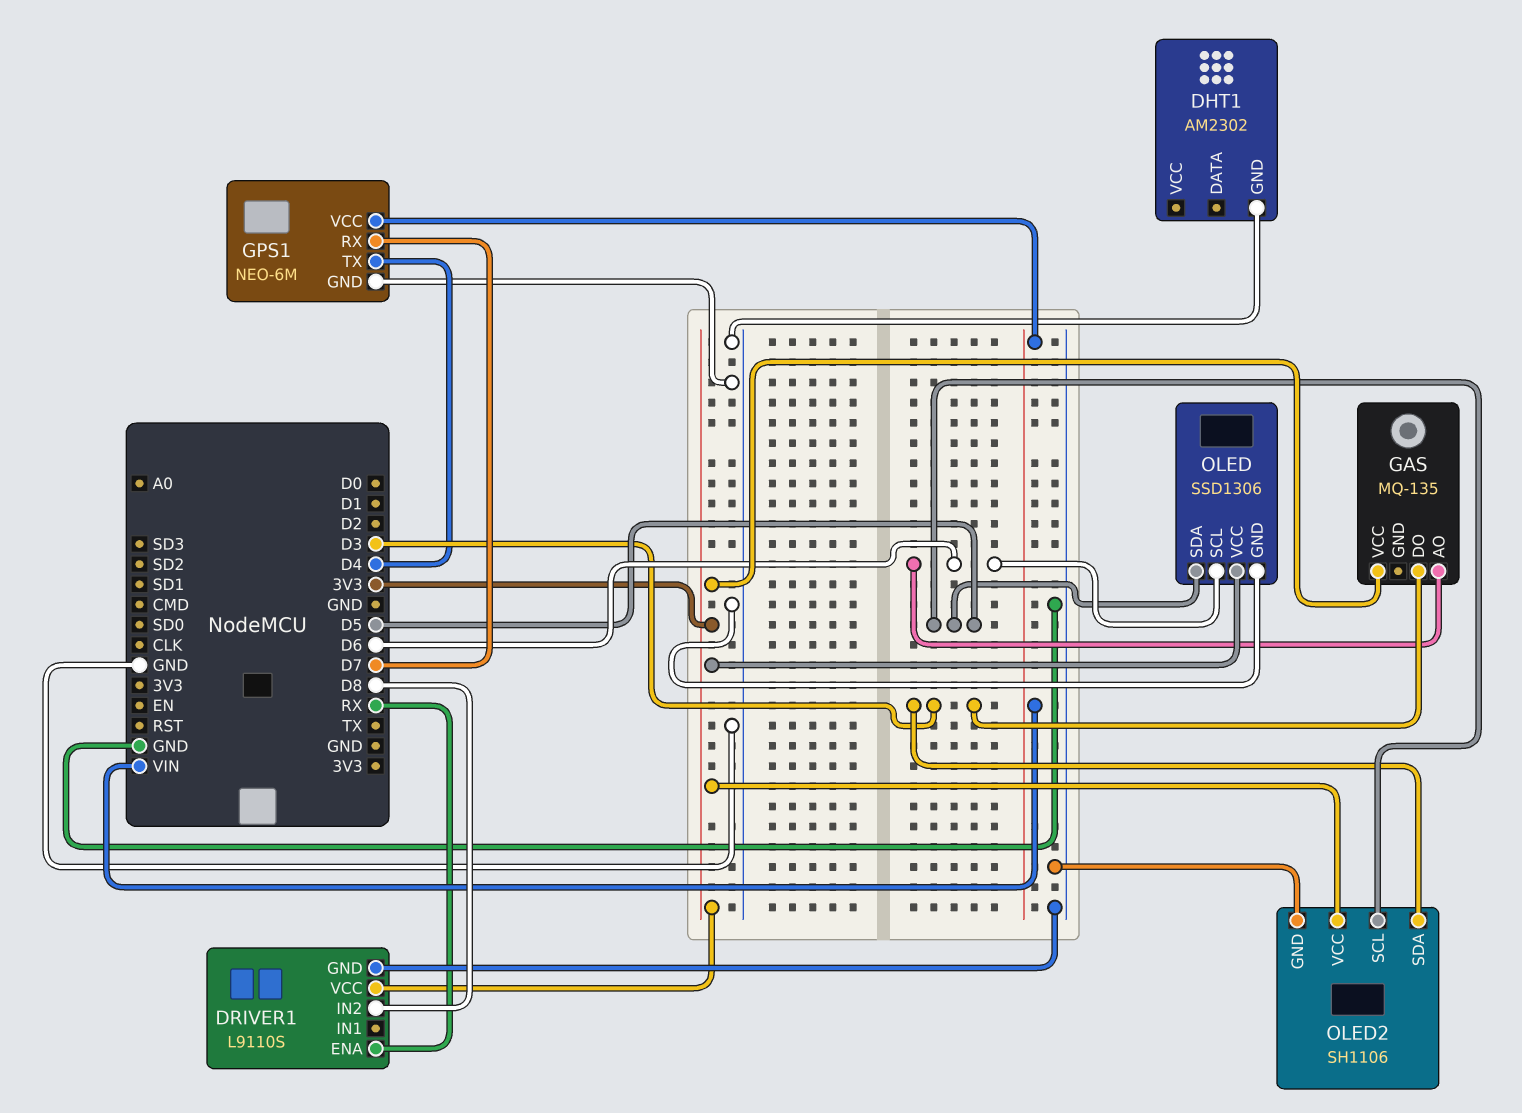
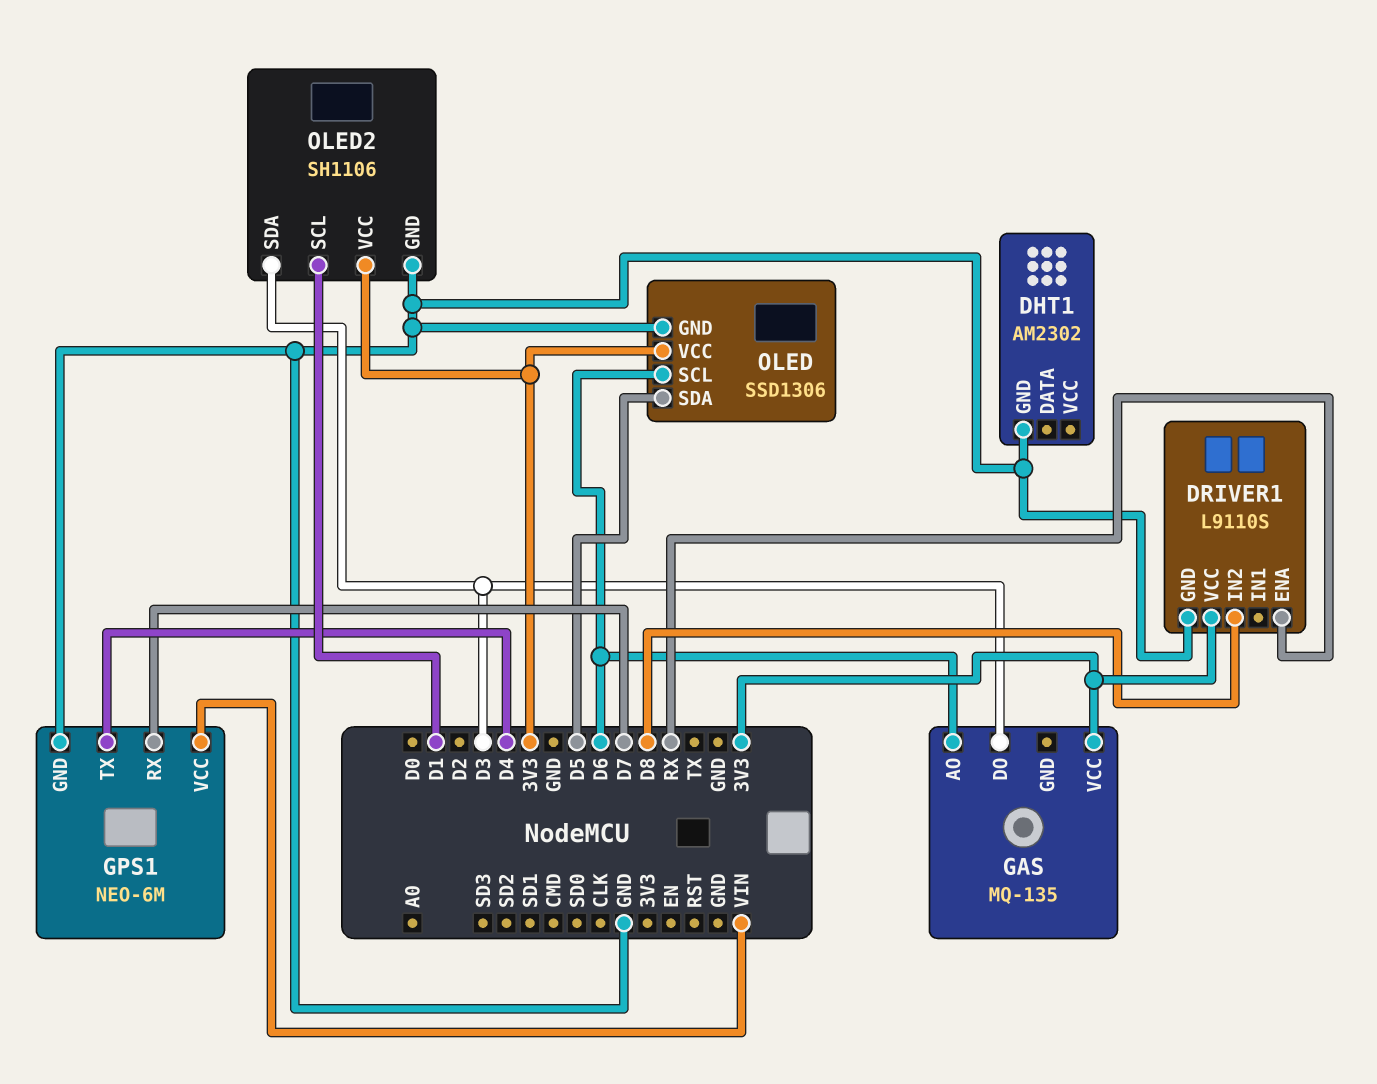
OLED2 pin SCL: D5 -> D1

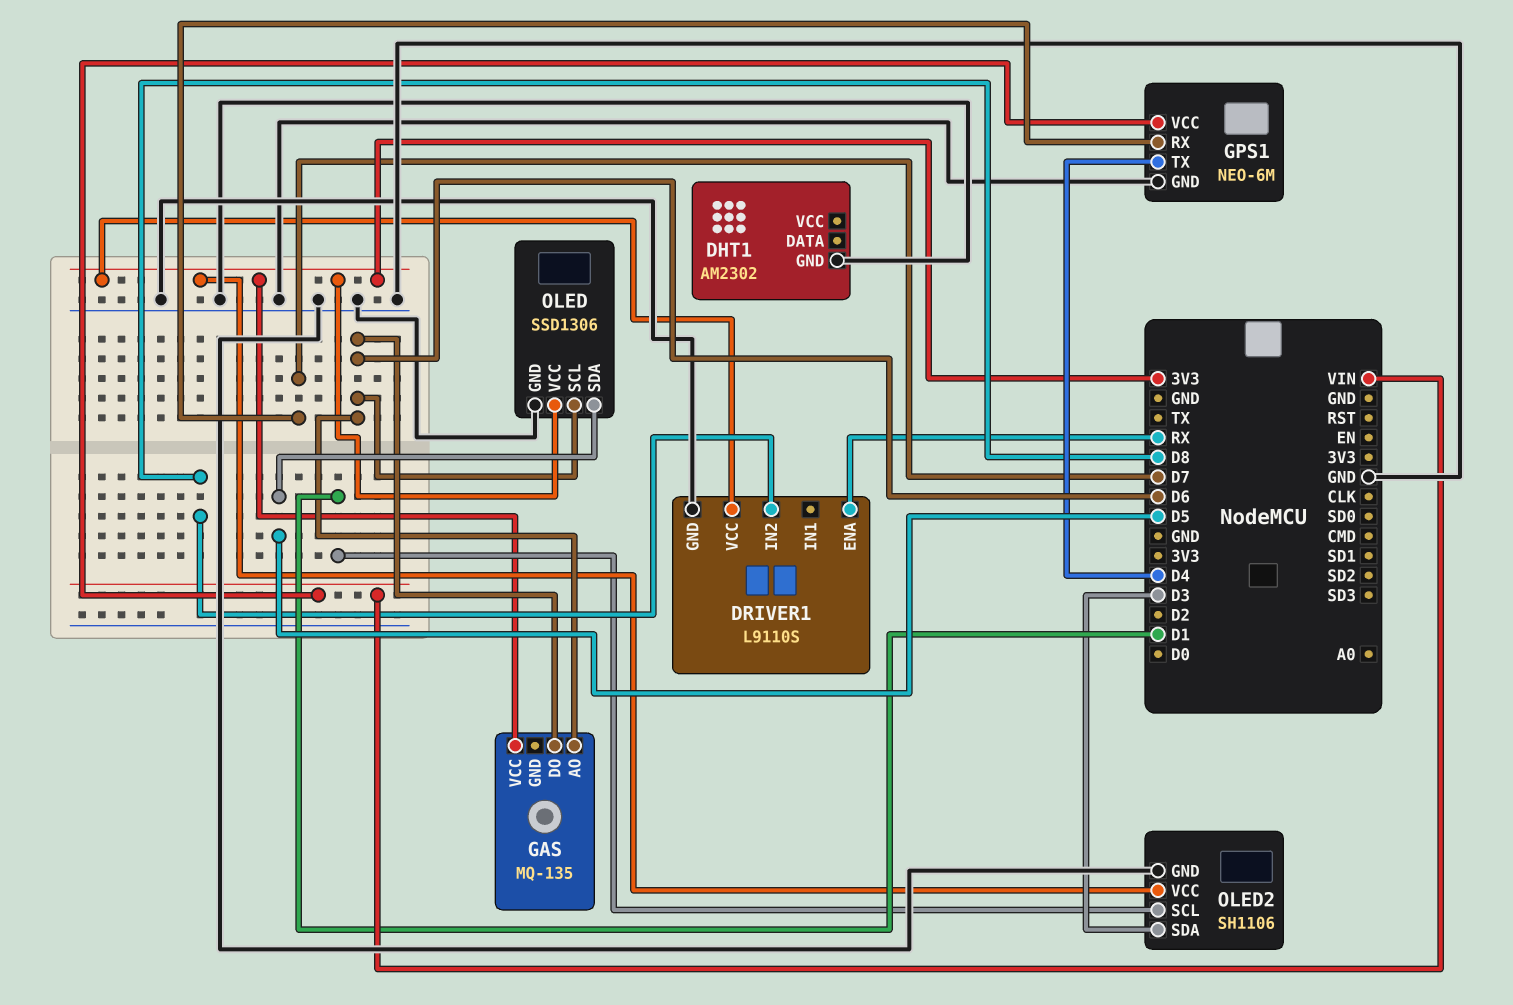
GAS pin DO: D3 -> D6

